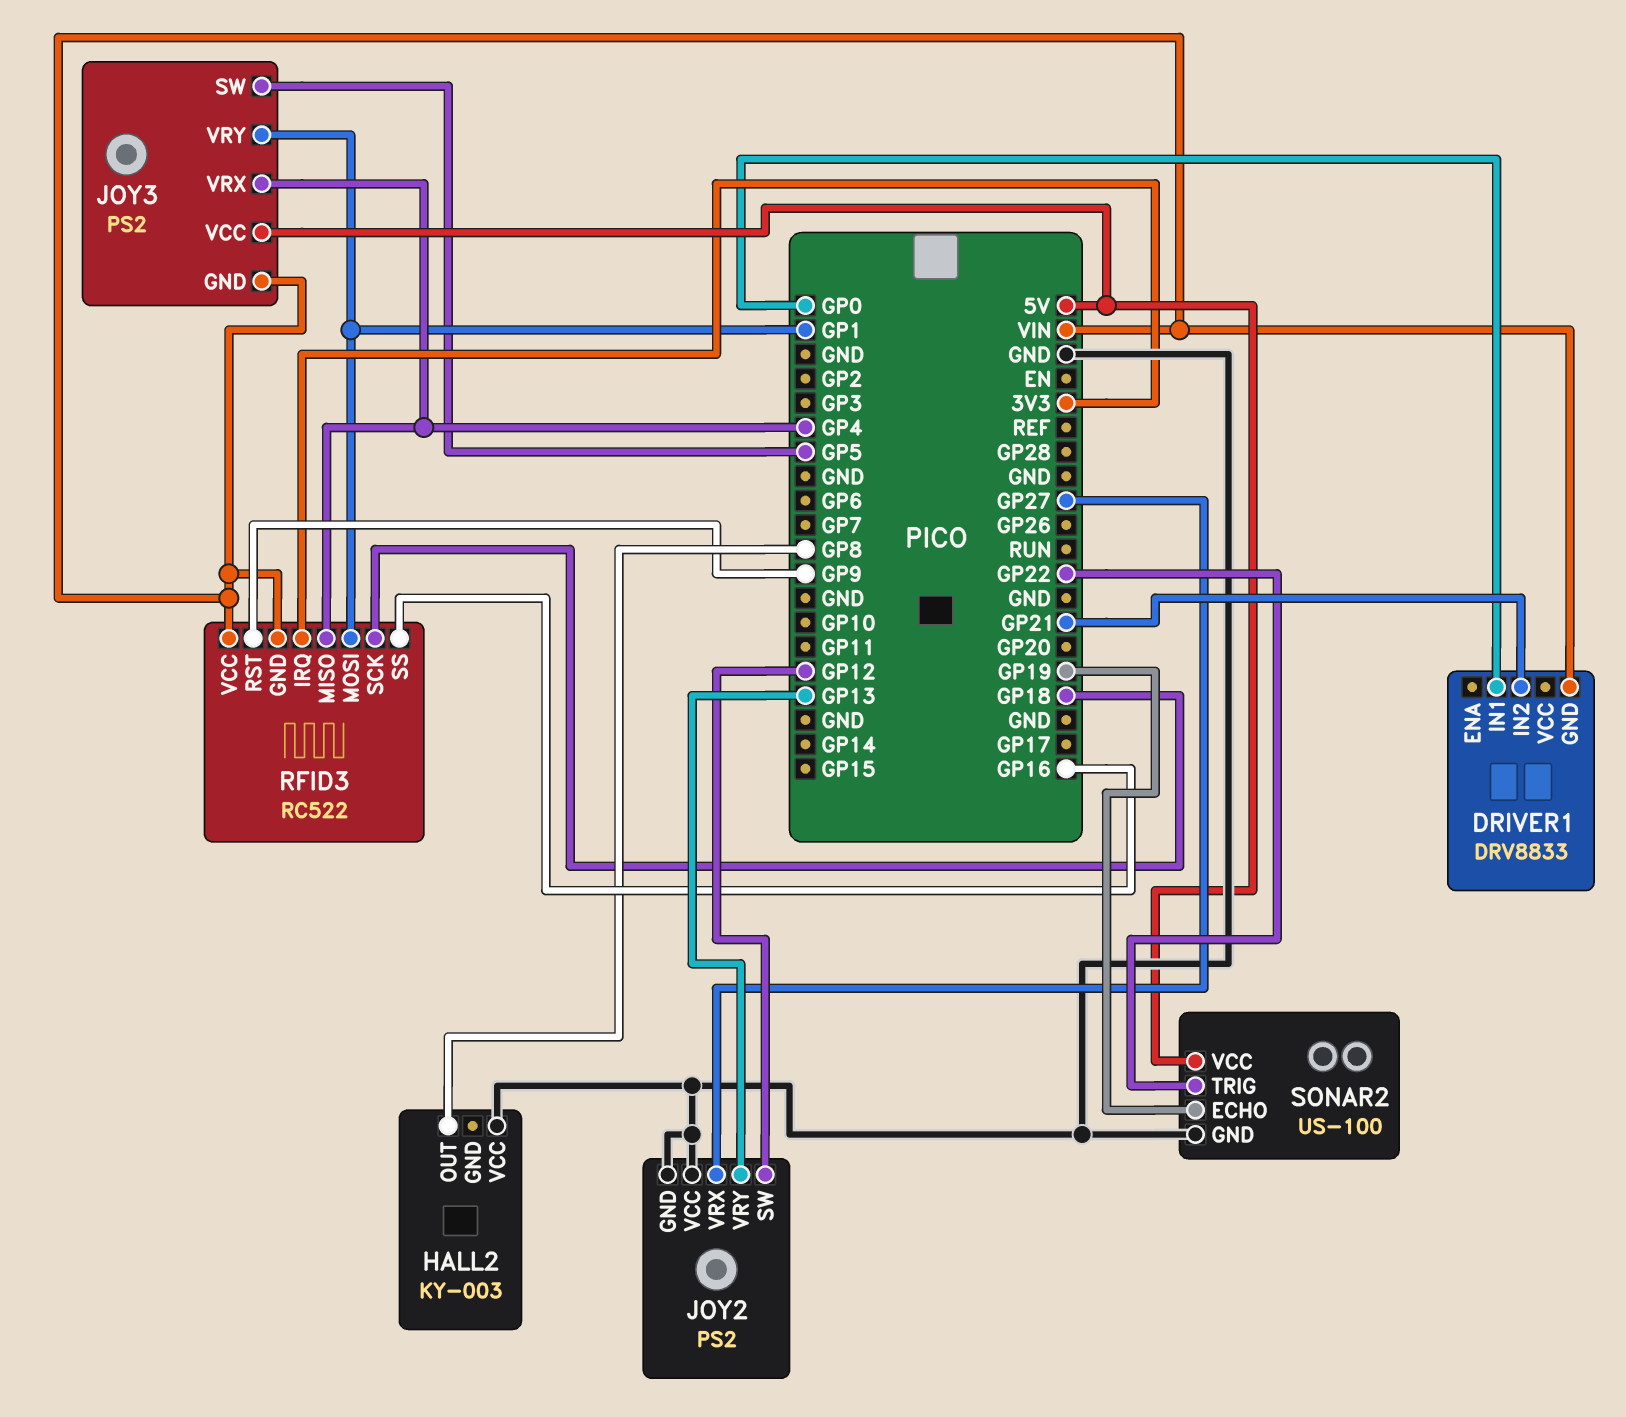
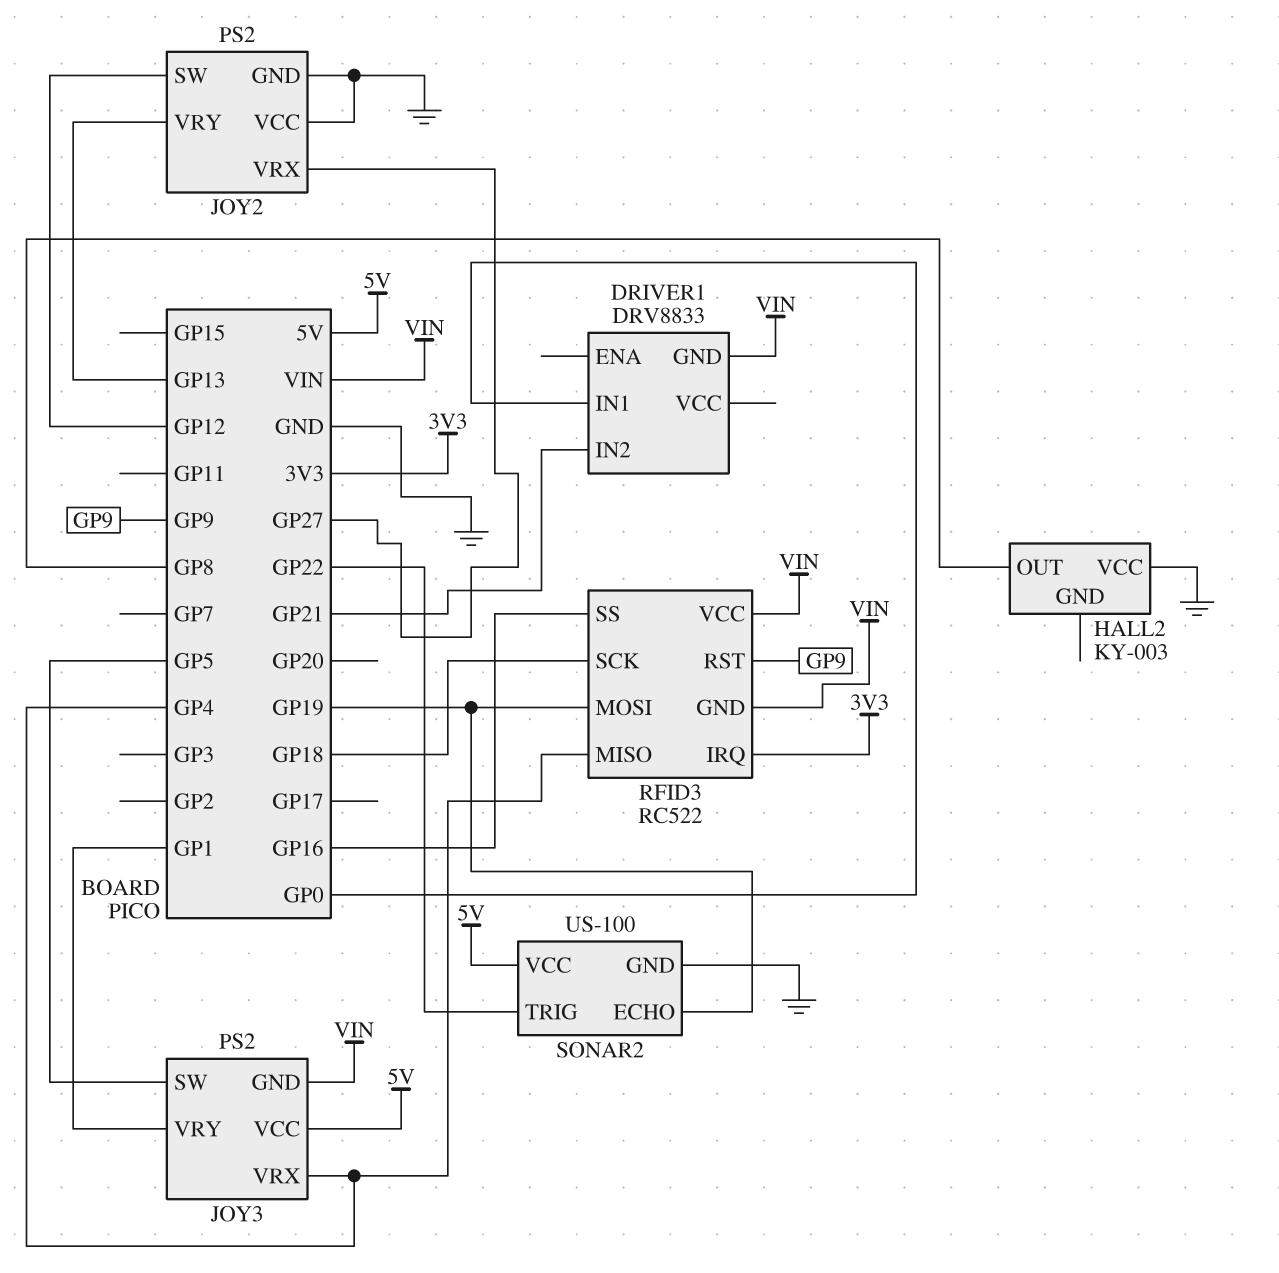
RFID3 pin MOSI: GP1 -> GP19

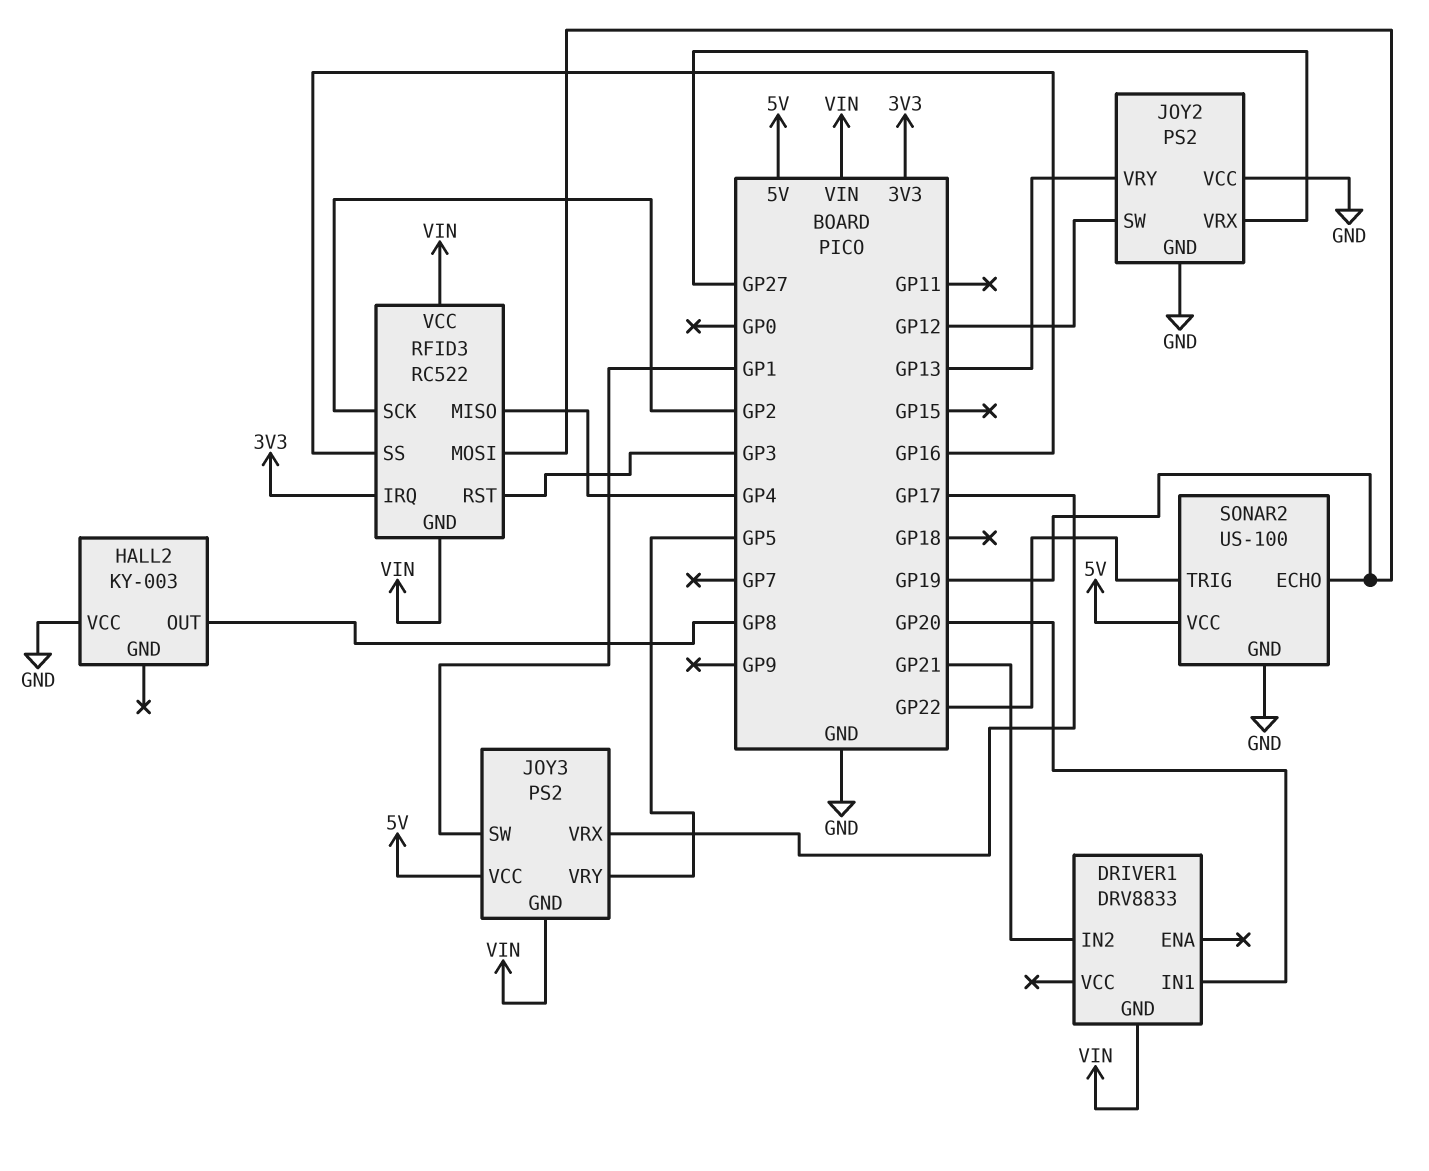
DRIVER1 pin IN1: GP0 -> GP20
JOY3 pin SW: GP5 -> GP1
JOY3 pin VRX: GP4 -> GP17
JOY3 pin VRY: GP1 -> GP5
RFID3 pin RST: GP9 -> GP3
RFID3 pin SCK: GP18 -> GP2

